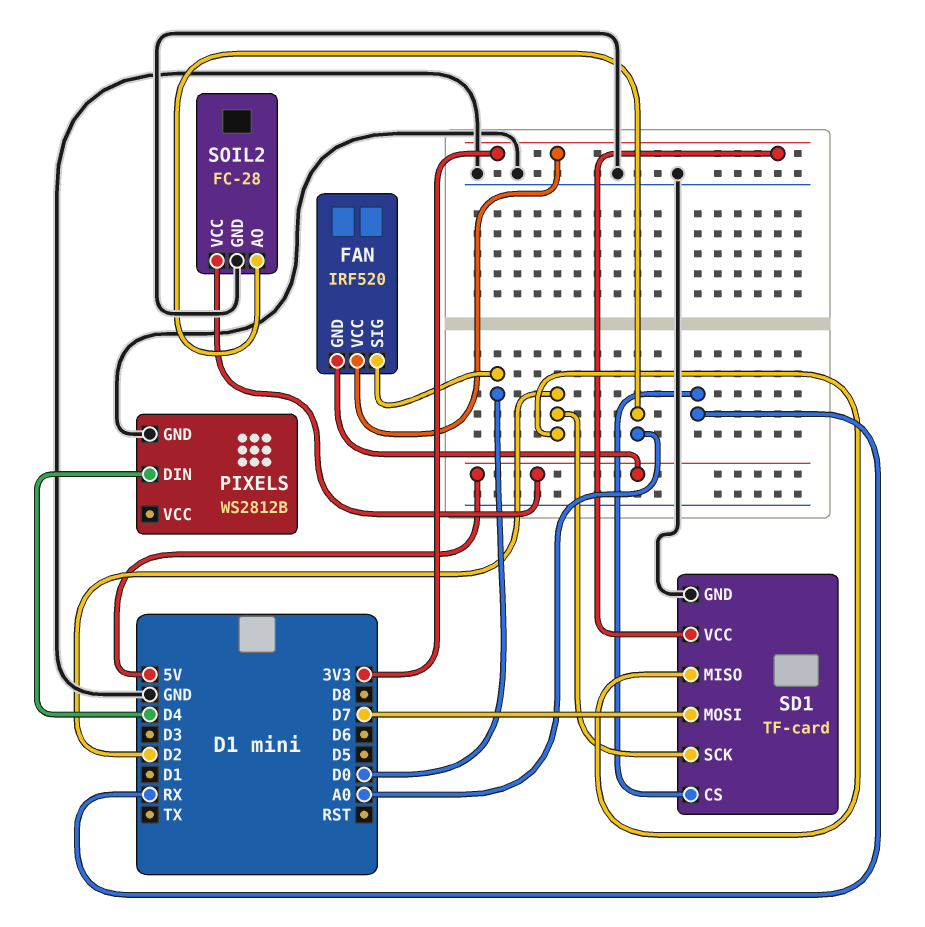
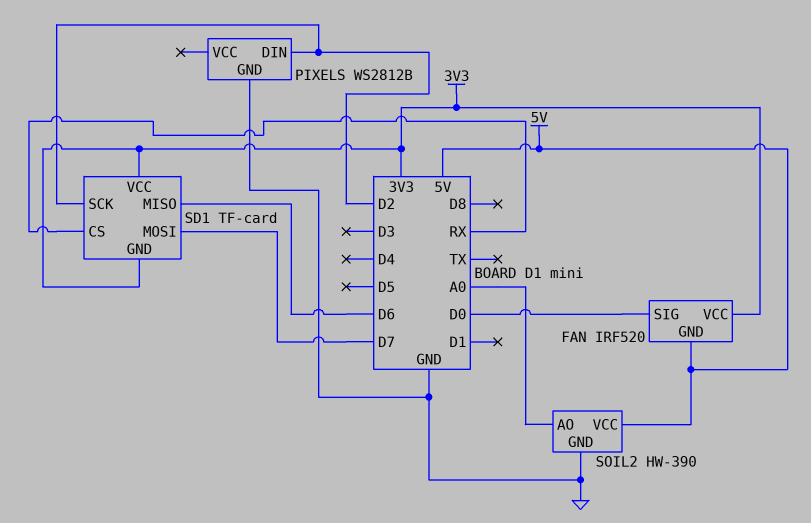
PIXELS pin DIN: D4 -> D2
SD1 pin GND: GND -> 3V3
SD1 pin MISO: D2 -> D6
SOIL2: FC-28 -> HW-390

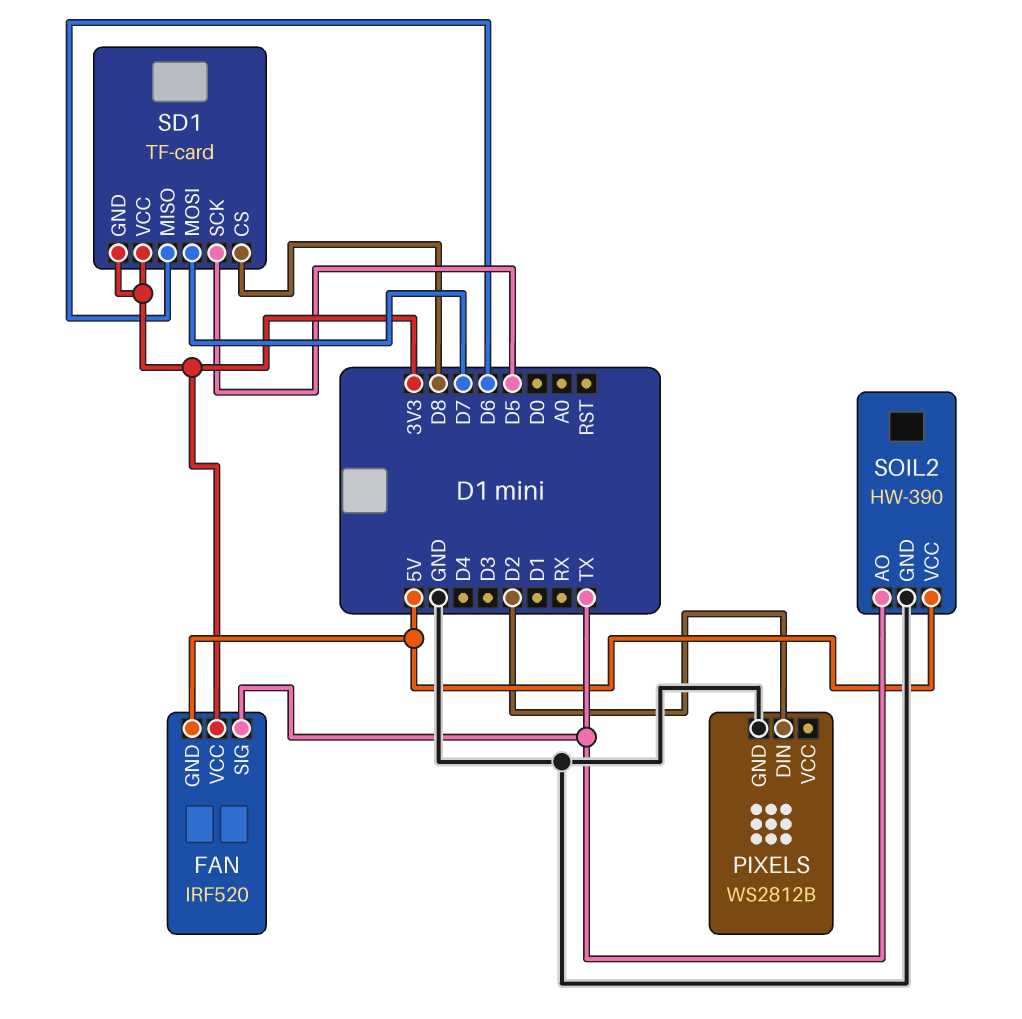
FAN pin SIG: D0 -> TX
SD1 pin CS: RX -> D8
SD1 pin SCK: D2 -> D5
SOIL2 pin AO: A0 -> TX

